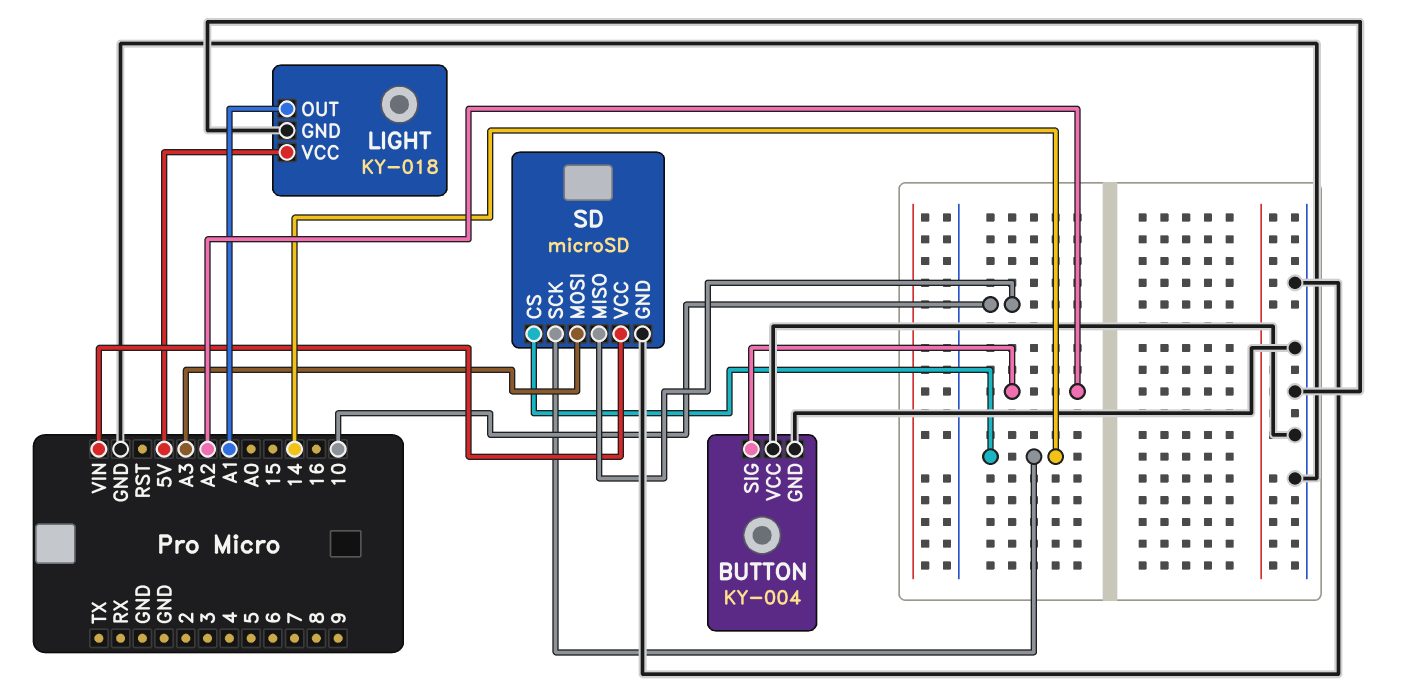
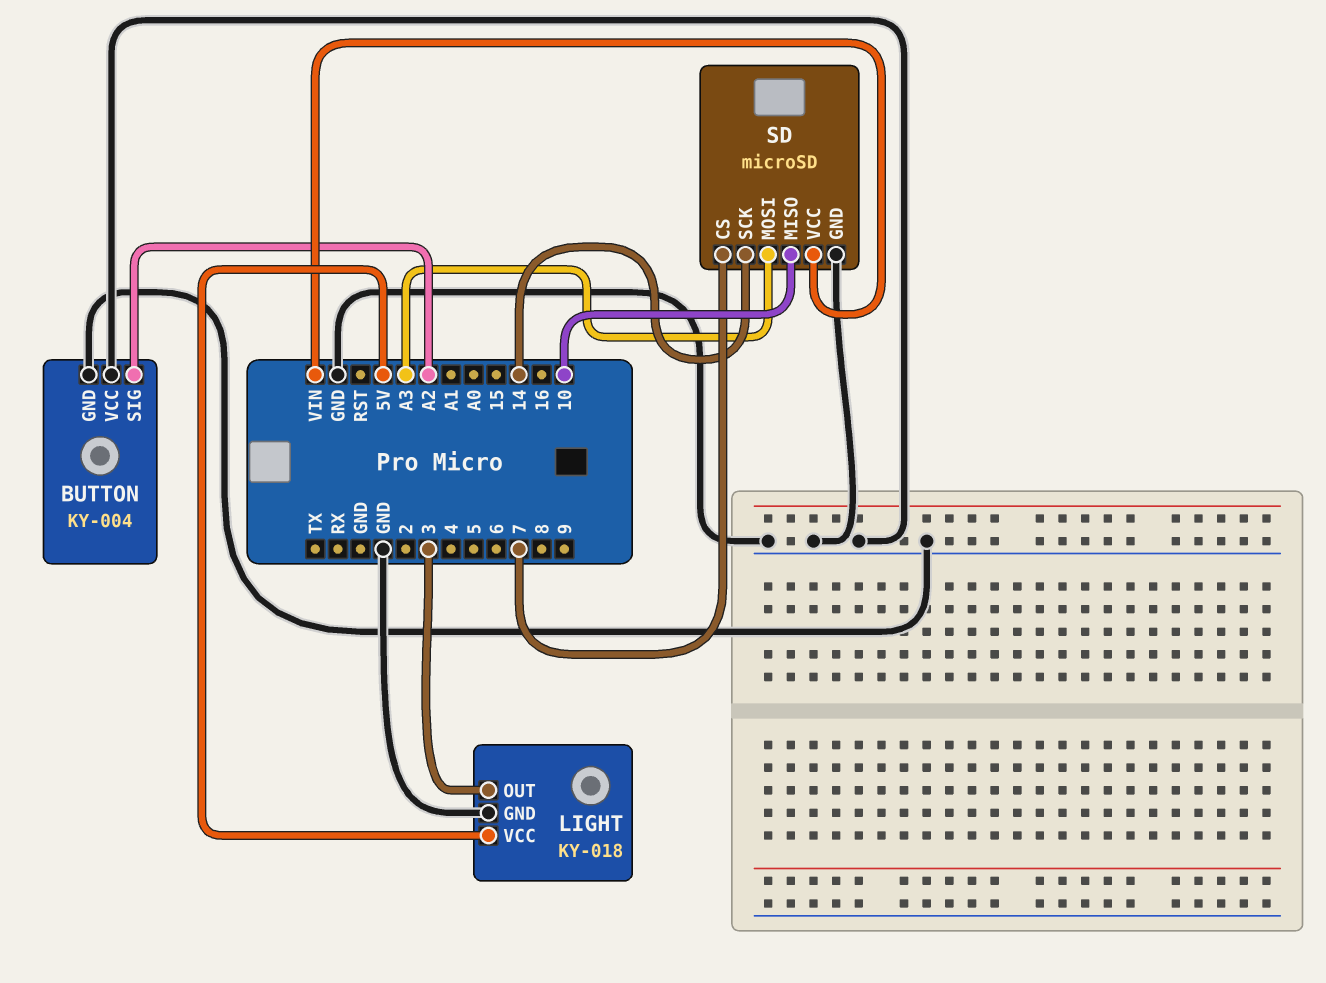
LIGHT pin OUT: A1 -> 3
SD pin CS: 14 -> 7

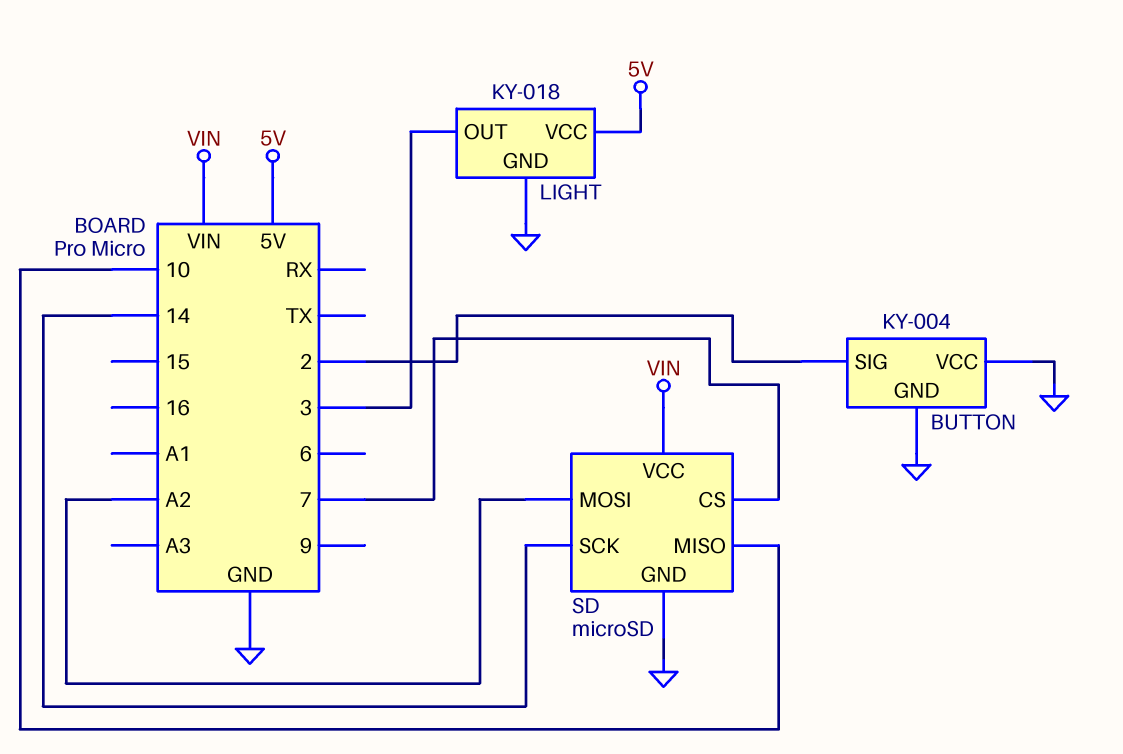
BUTTON pin SIG: A2 -> 2
SD pin MOSI: A3 -> A2

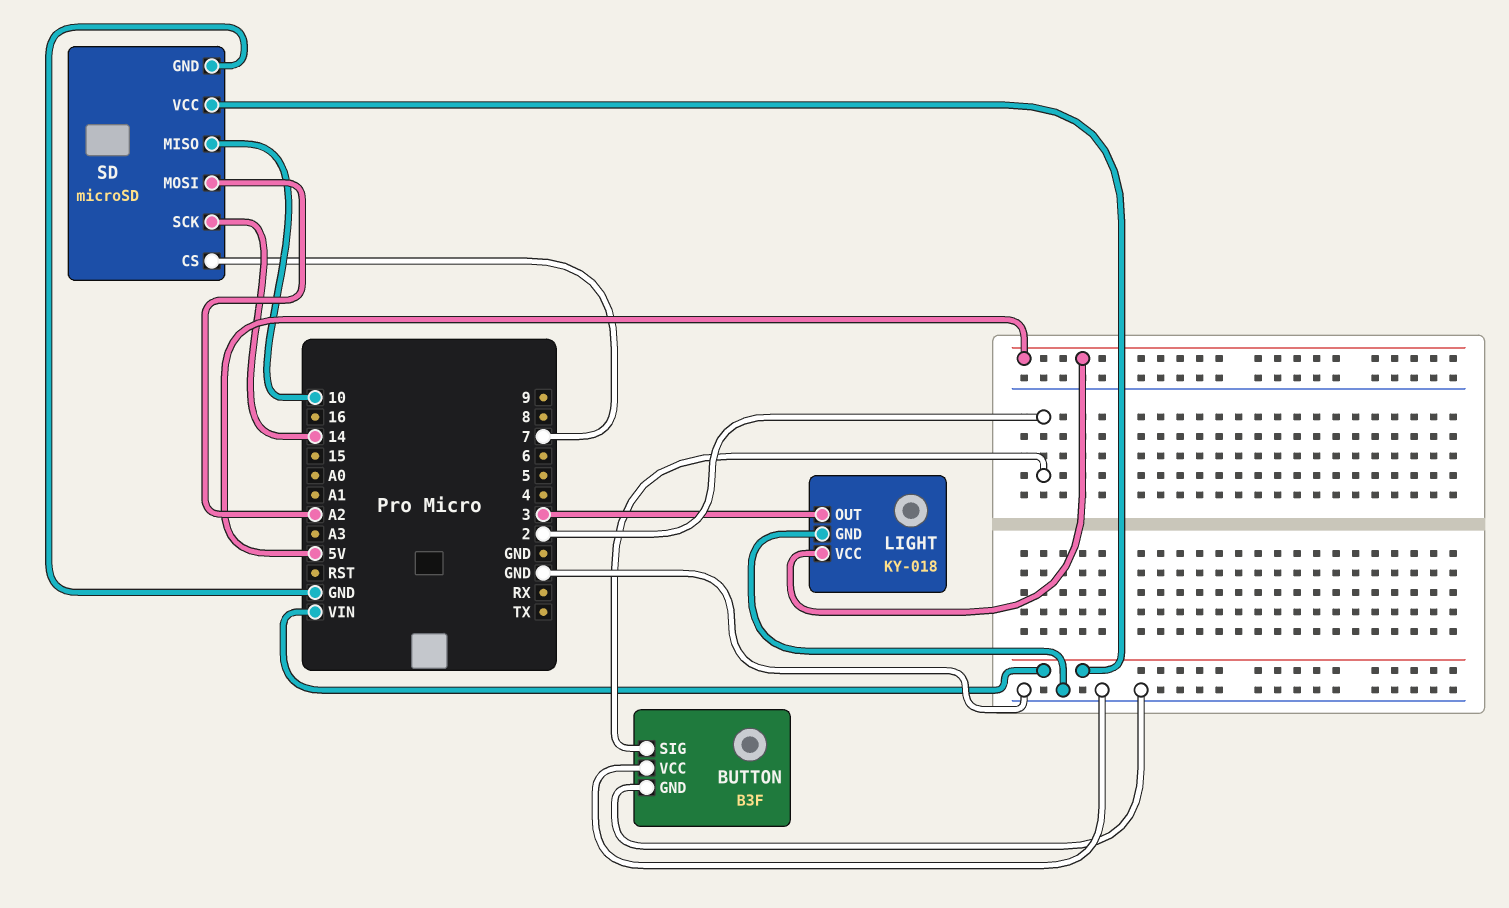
BUTTON: KY-004 -> B3F

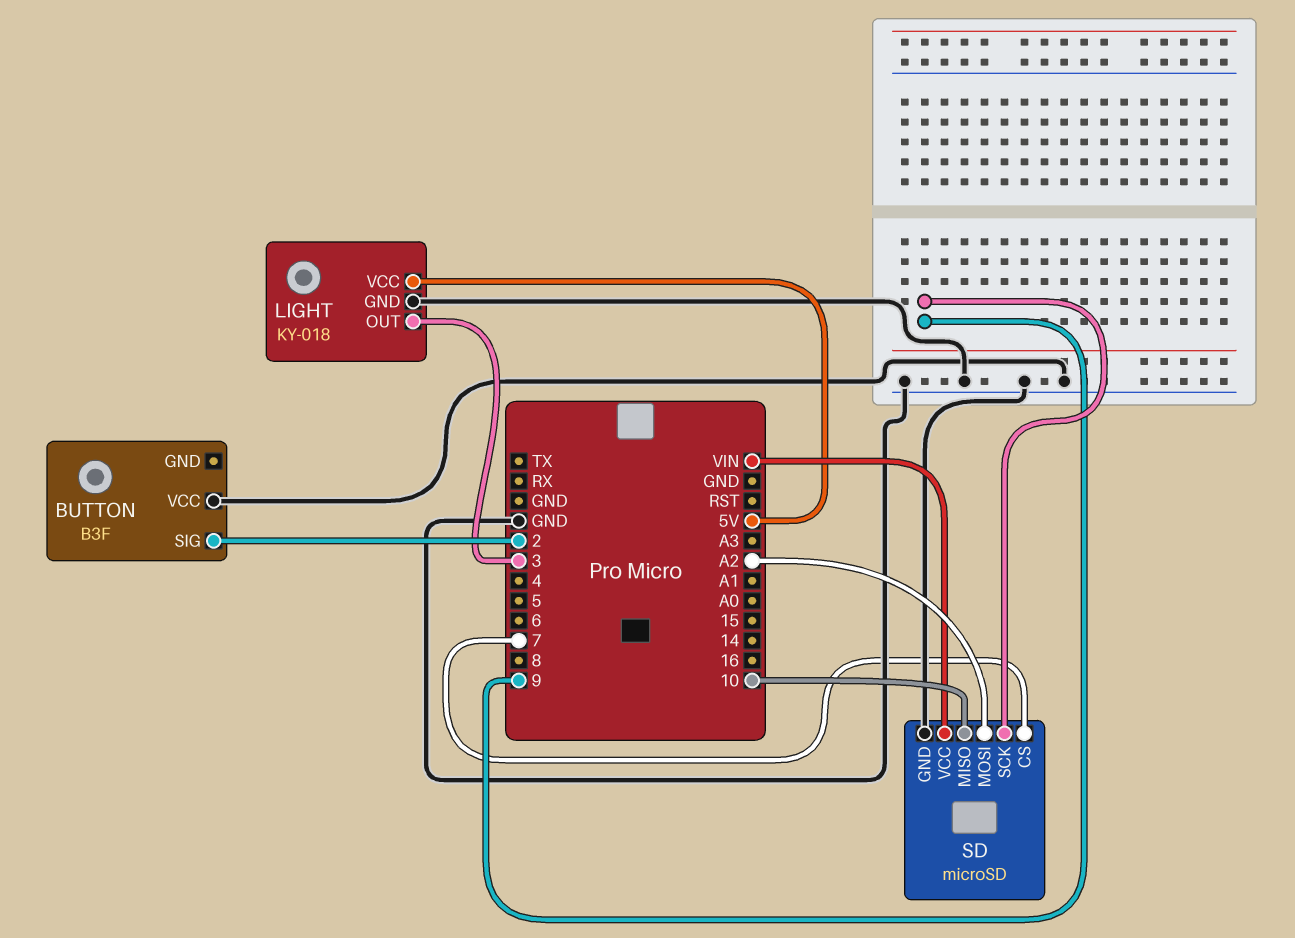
BUTTON pin GND: GND -> none
SD pin SCK: 14 -> 9

